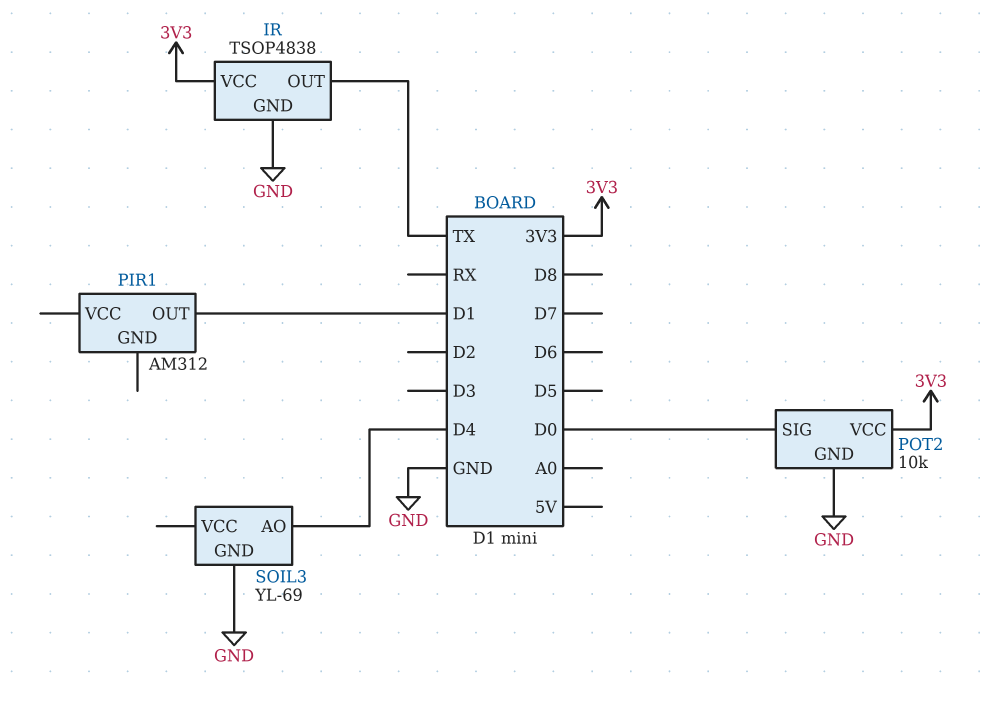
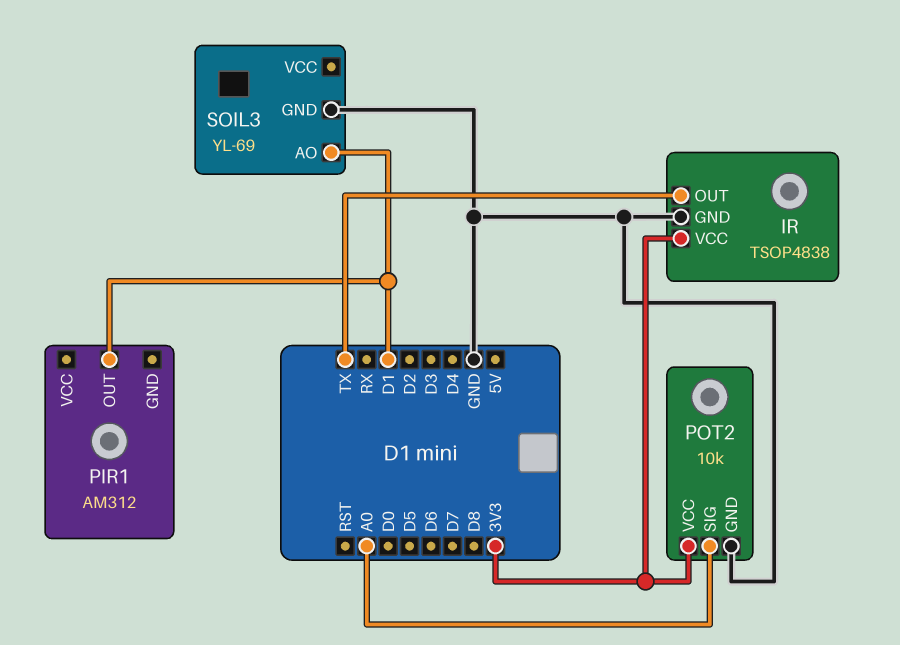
POT2 pin SIG: D0 -> A0
SOIL3 pin AO: D4 -> D1

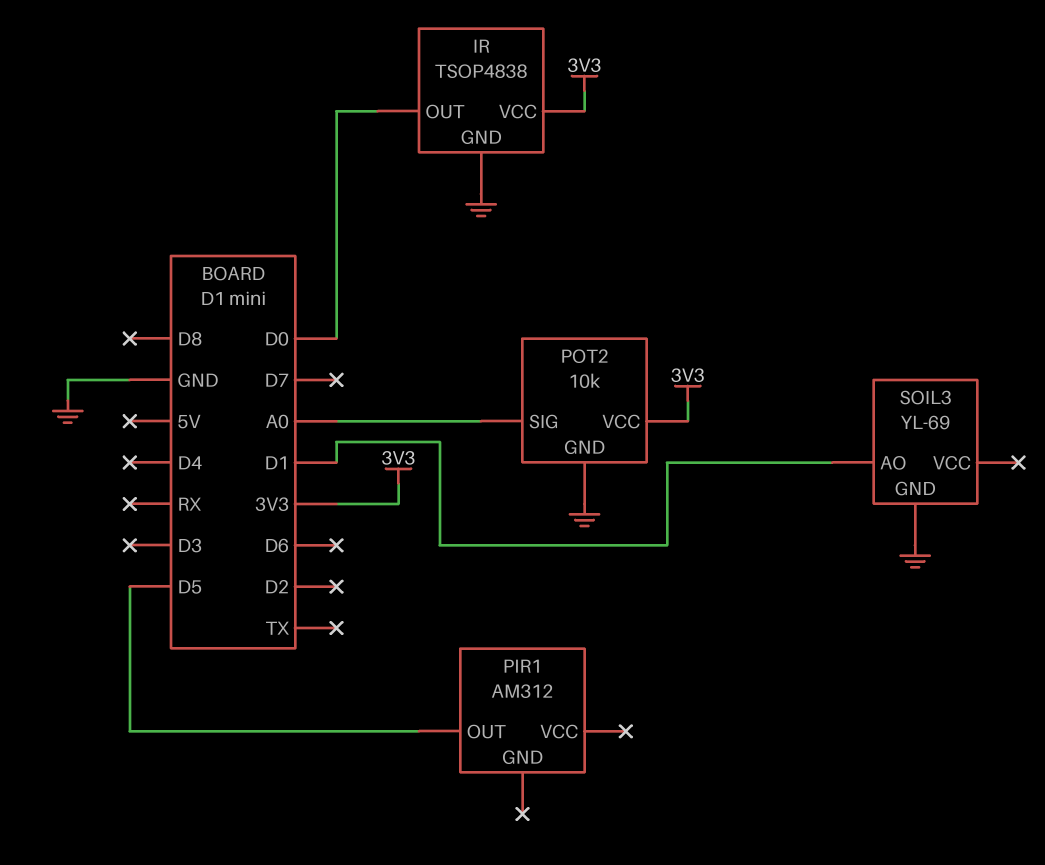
IR pin OUT: TX -> D0
PIR1 pin OUT: D1 -> D5

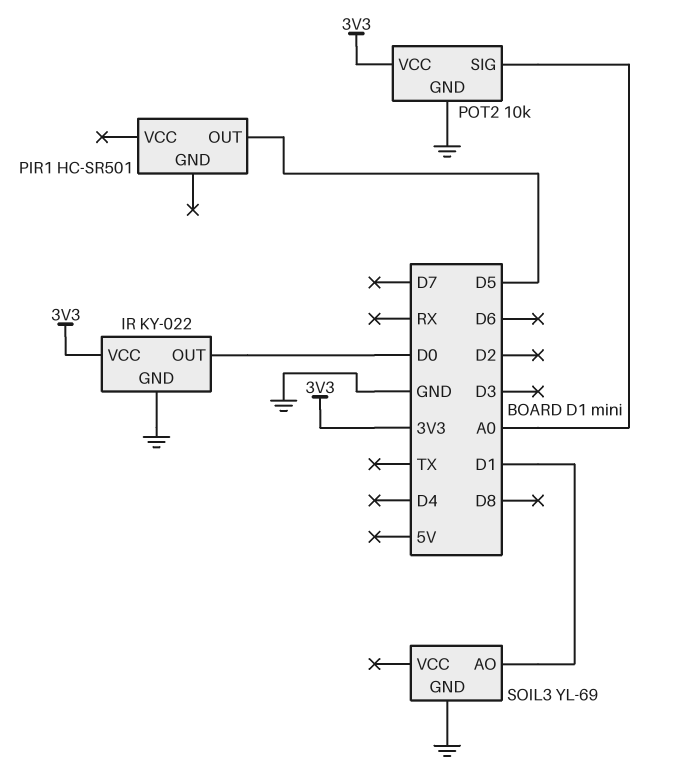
IR: TSOP4838 -> KY-022
PIR1: AM312 -> HC-SR501

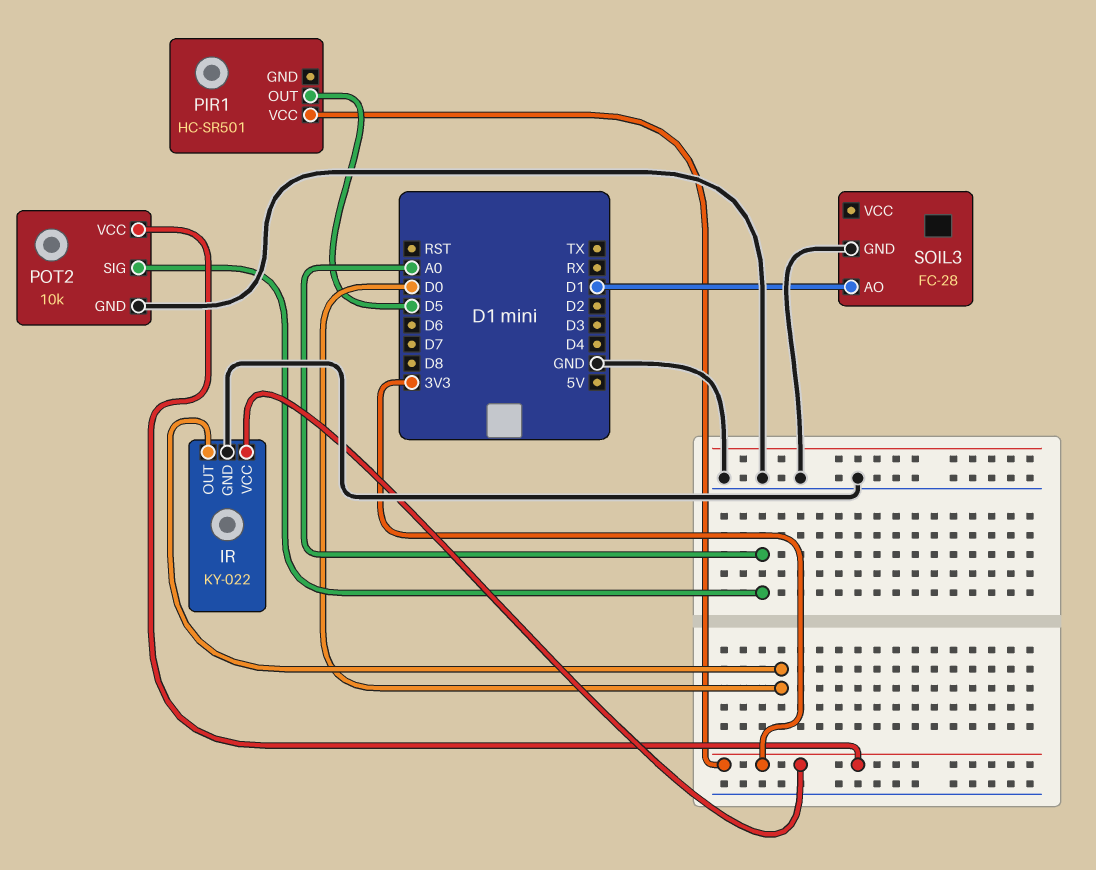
PIR1 pin VCC: none -> 3V3
SOIL3: YL-69 -> FC-28

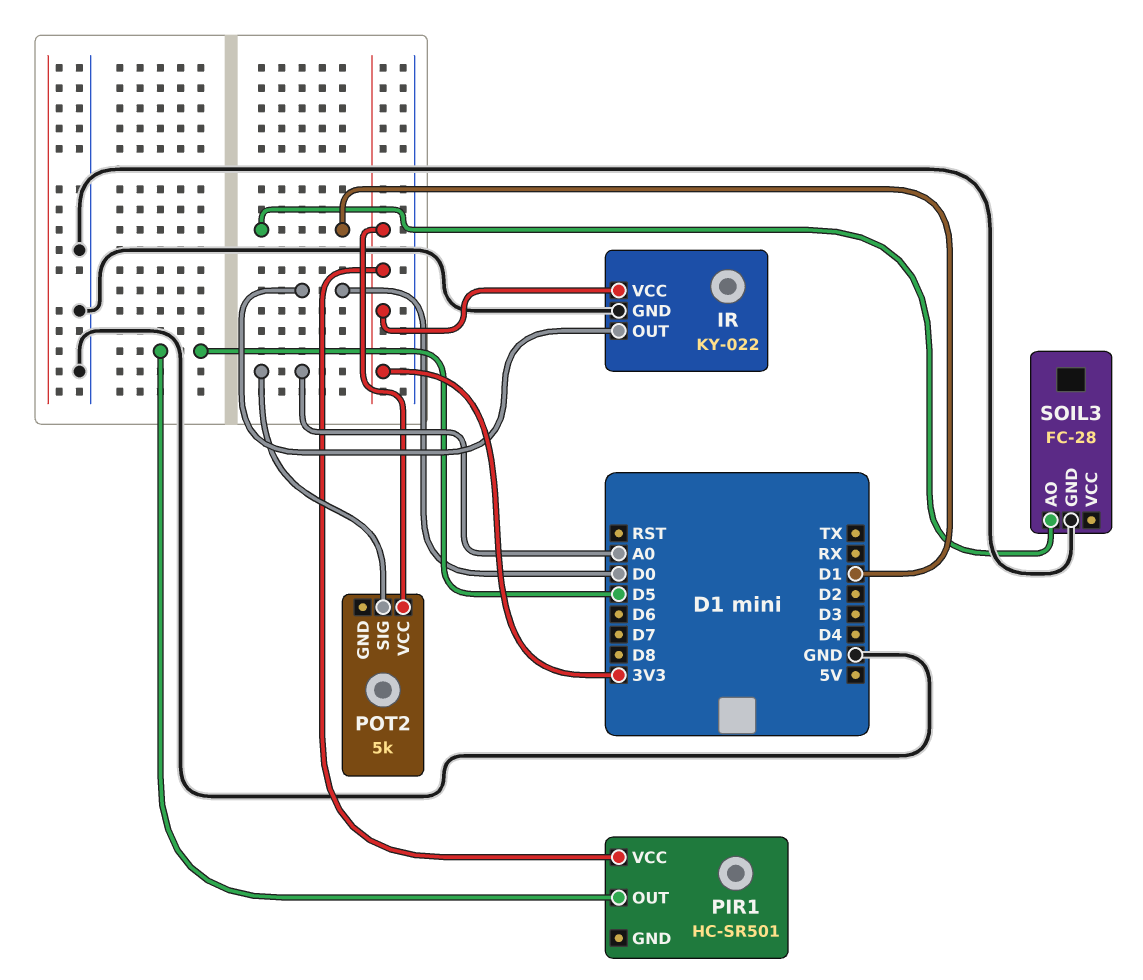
POT2: 10k -> 5k
POT2 pin GND: GND -> none

